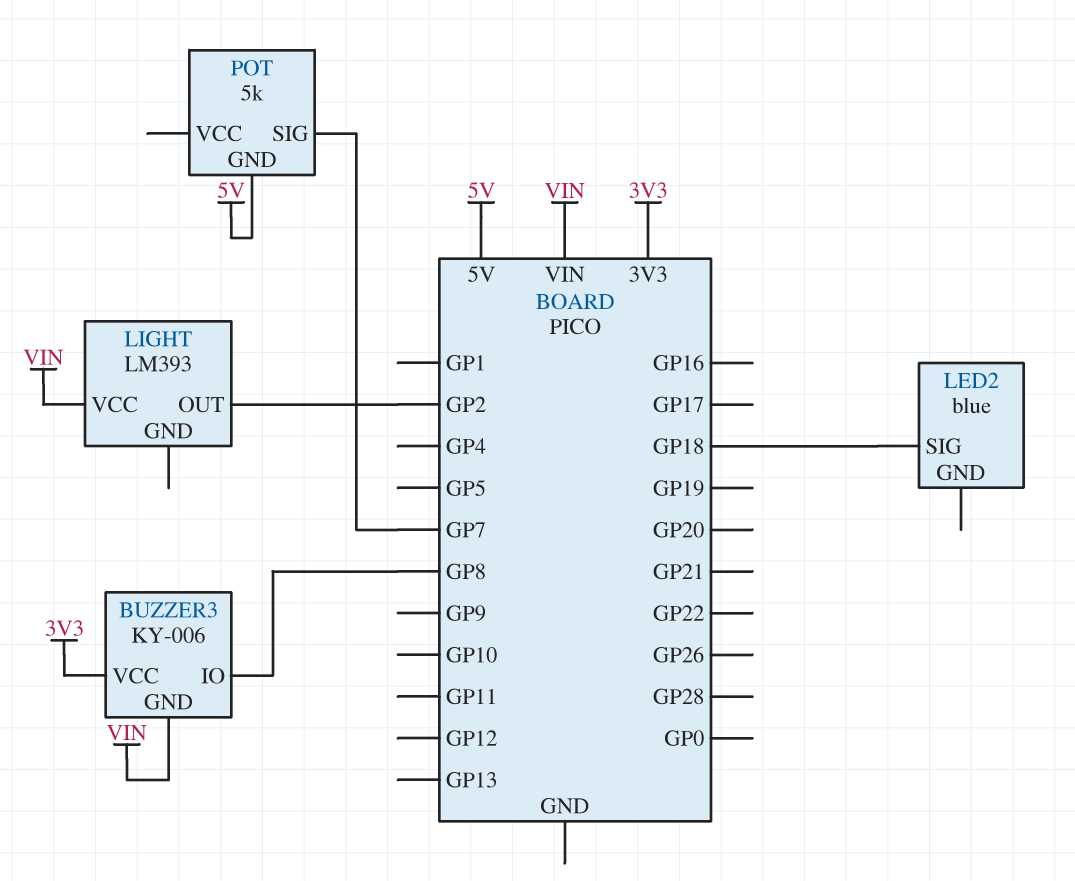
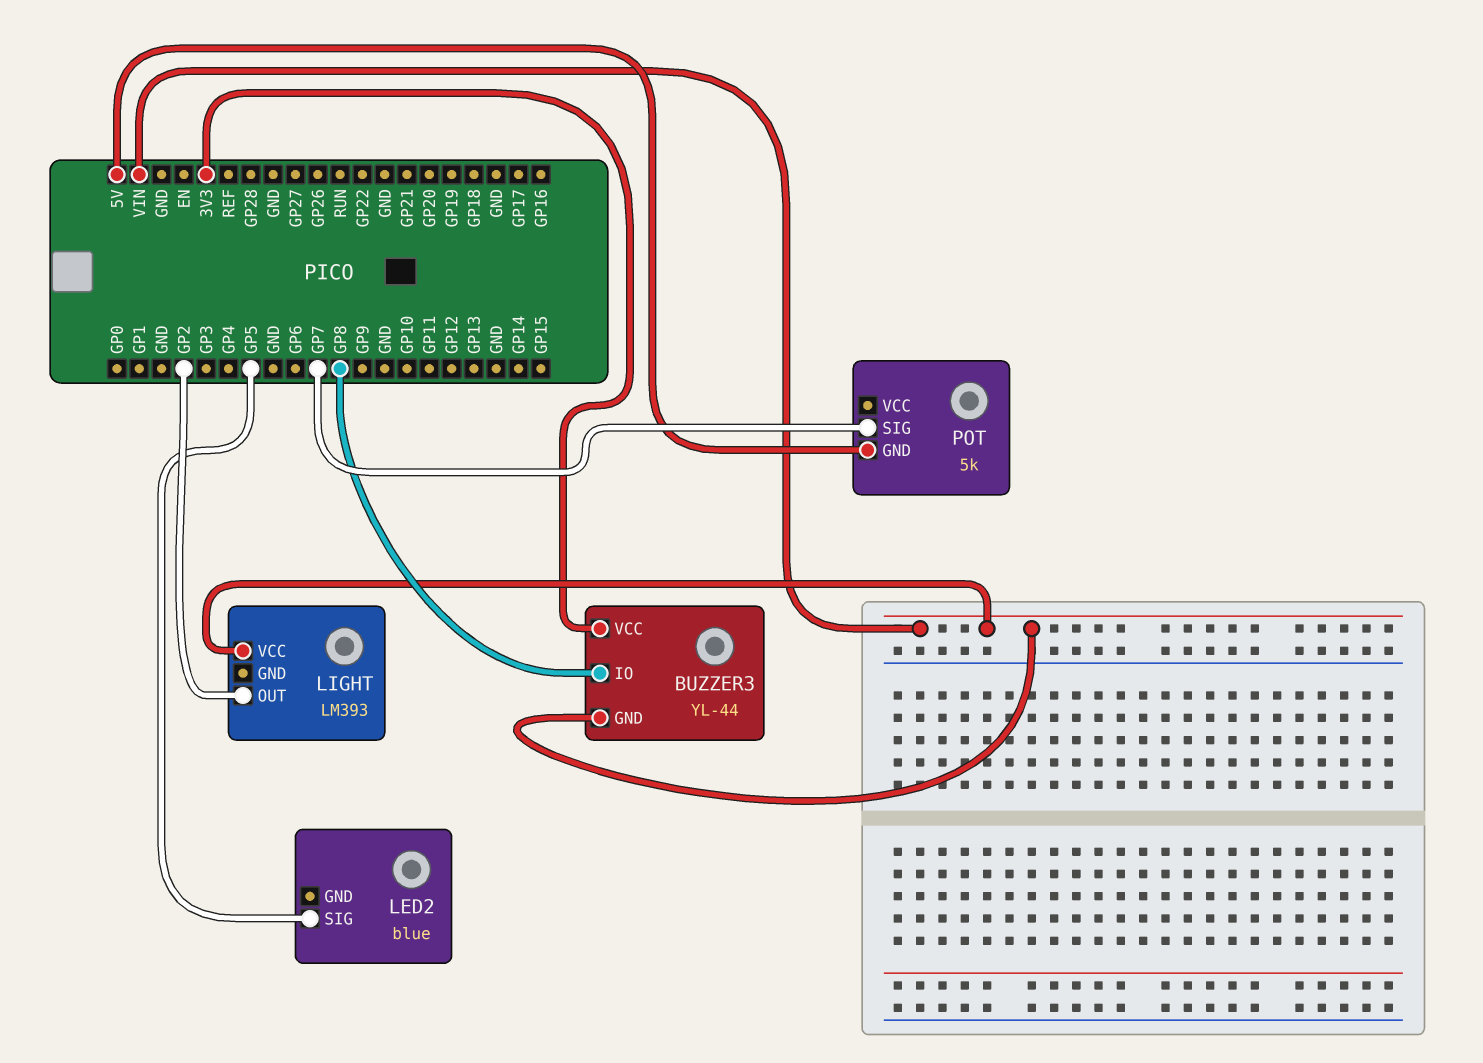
BUZZER3: KY-006 -> YL-44
LED2 pin SIG: GP18 -> GP5

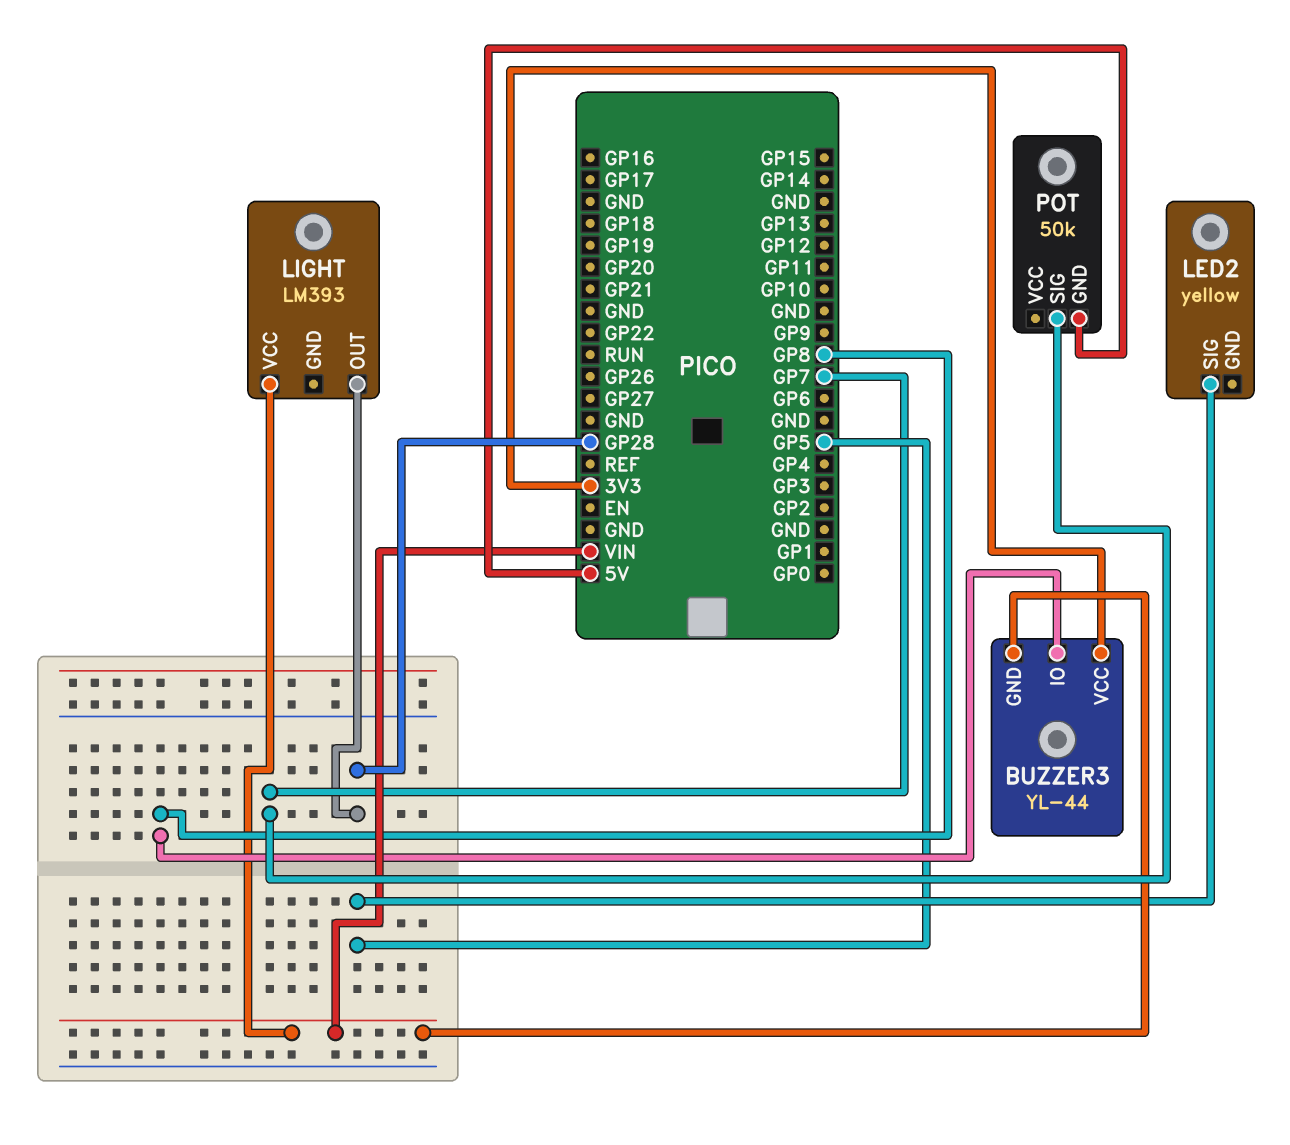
LED2: blue -> yellow
LIGHT pin OUT: GP2 -> GP28
POT: 5k -> 50k

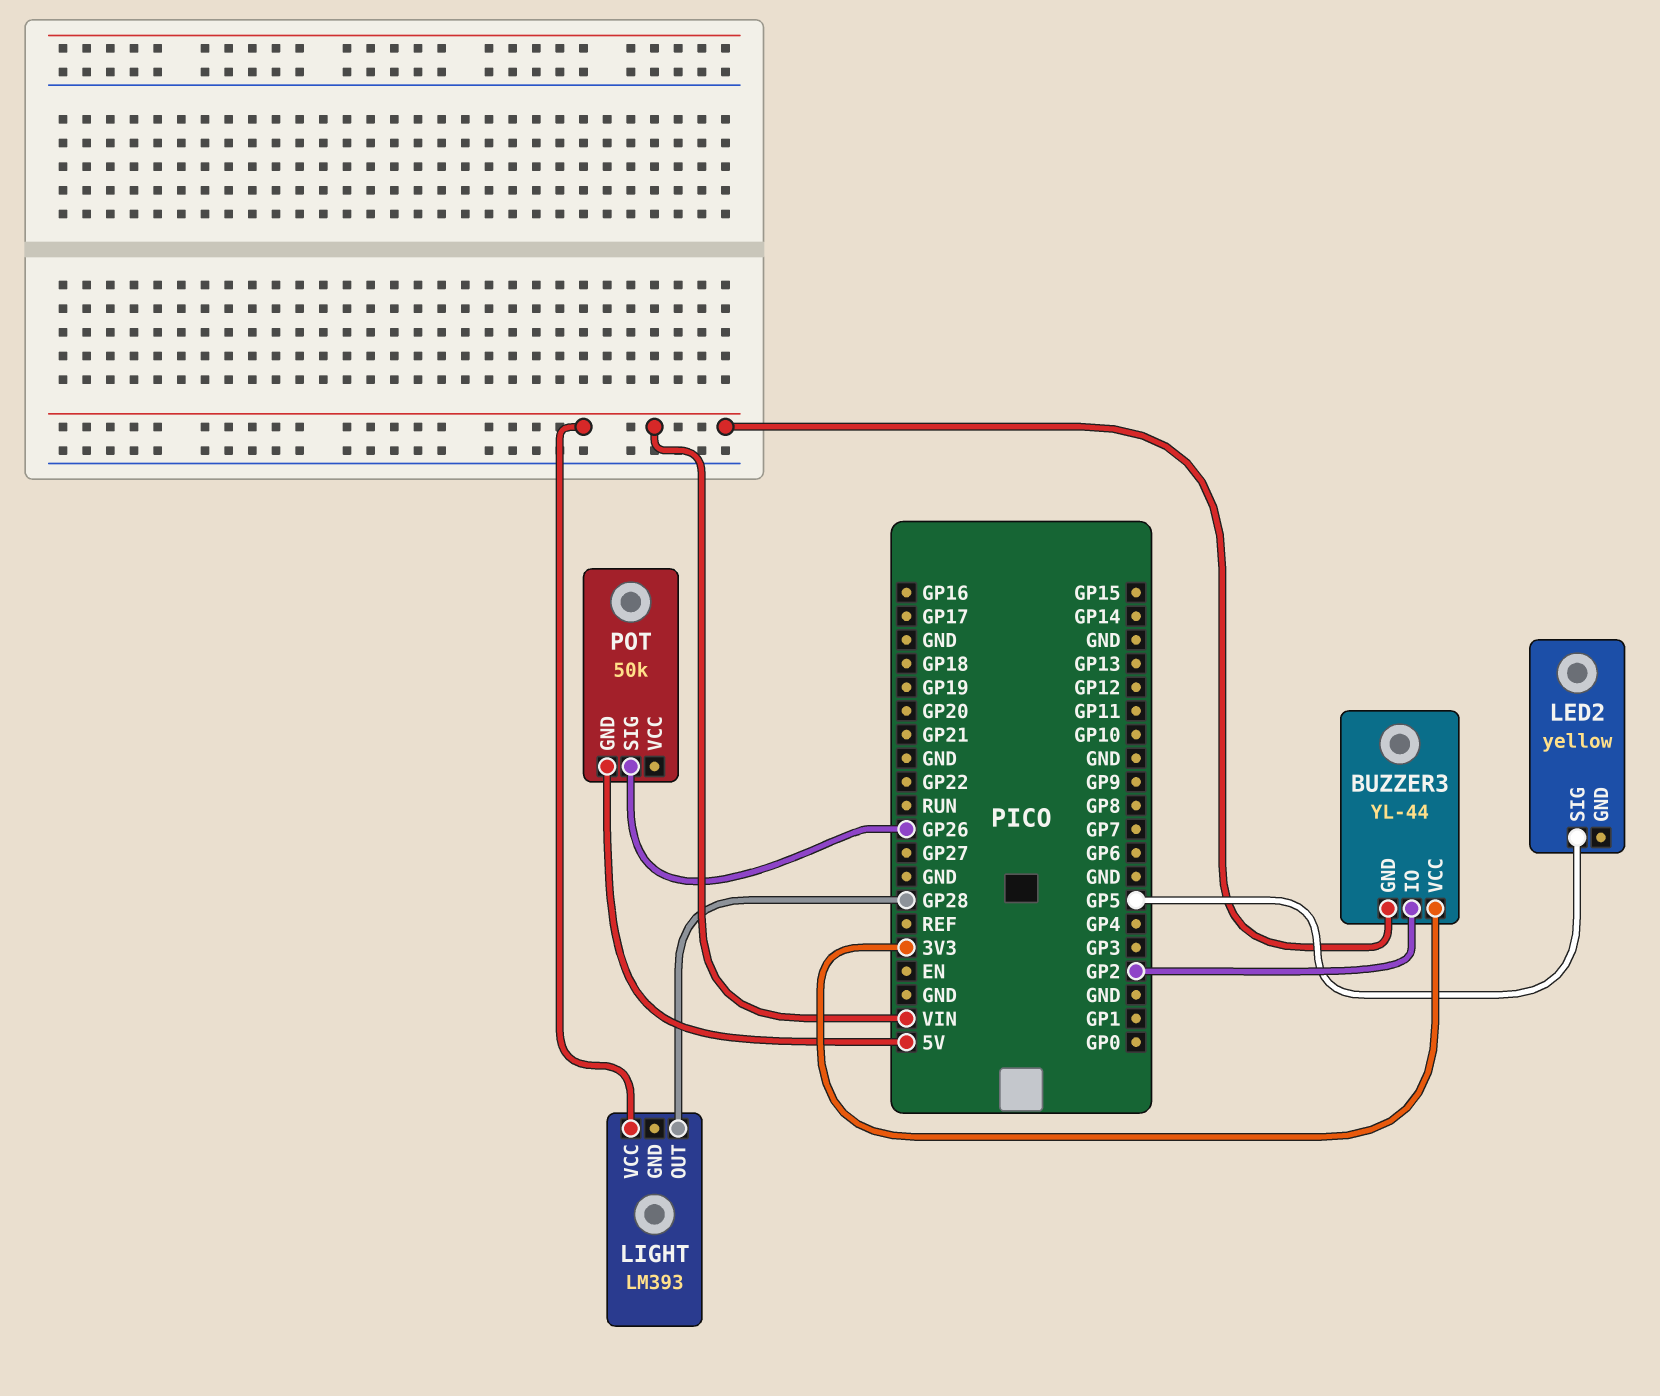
BUZZER3 pin IO: GP8 -> GP2
POT pin SIG: GP7 -> GP26

